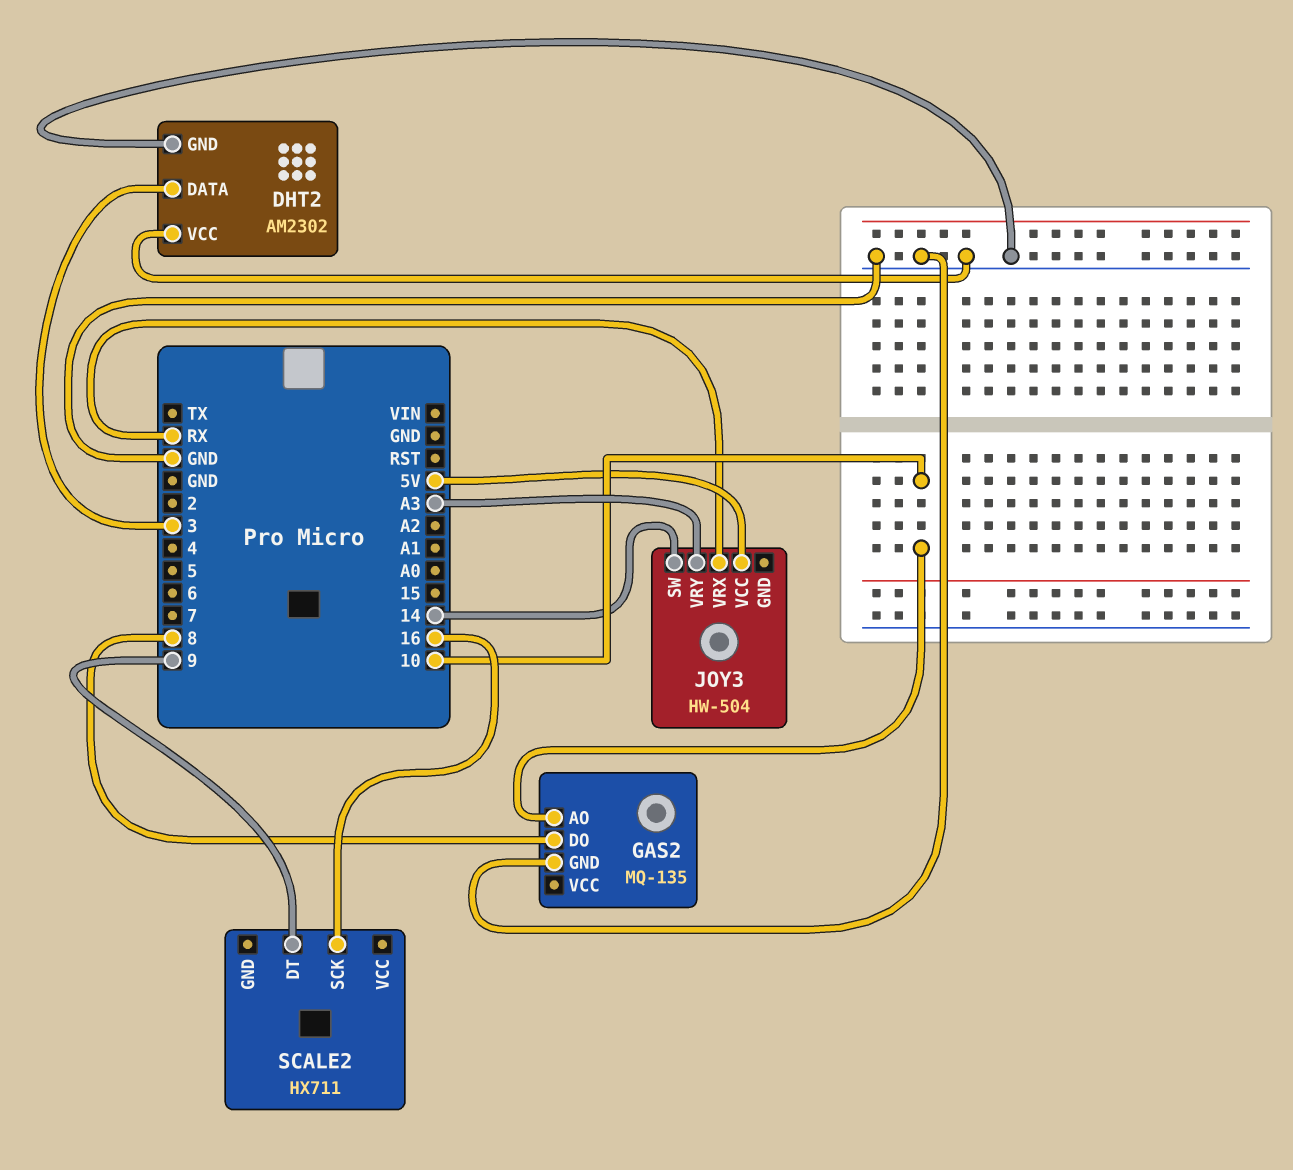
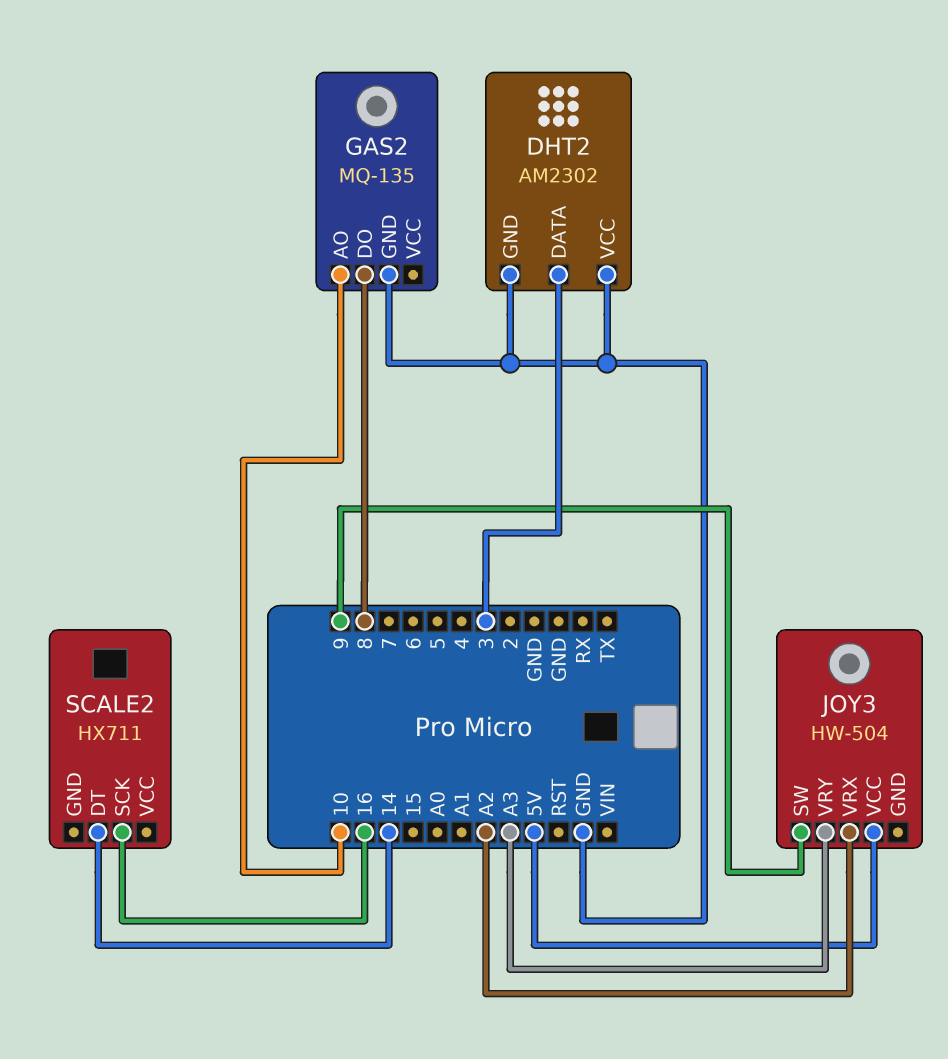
JOY3 pin SW: 14 -> 9
JOY3 pin VRX: RX -> A2
SCALE2 pin DT: 9 -> 14

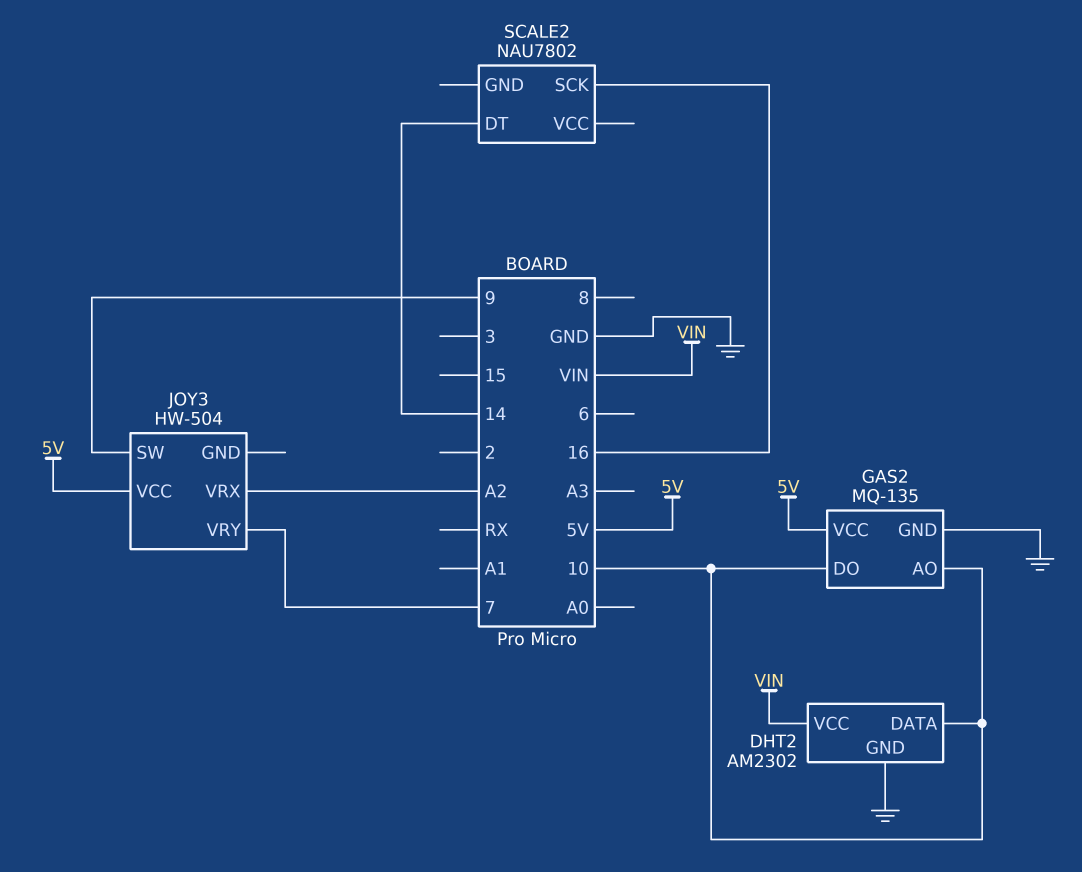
DHT2 pin DATA: 3 -> 10
DHT2 pin VCC: GND -> VIN
GAS2 pin DO: 8 -> 10
GAS2 pin VCC: none -> 5V
JOY3 pin VRY: A3 -> 7
SCALE2: HX711 -> NAU7802

